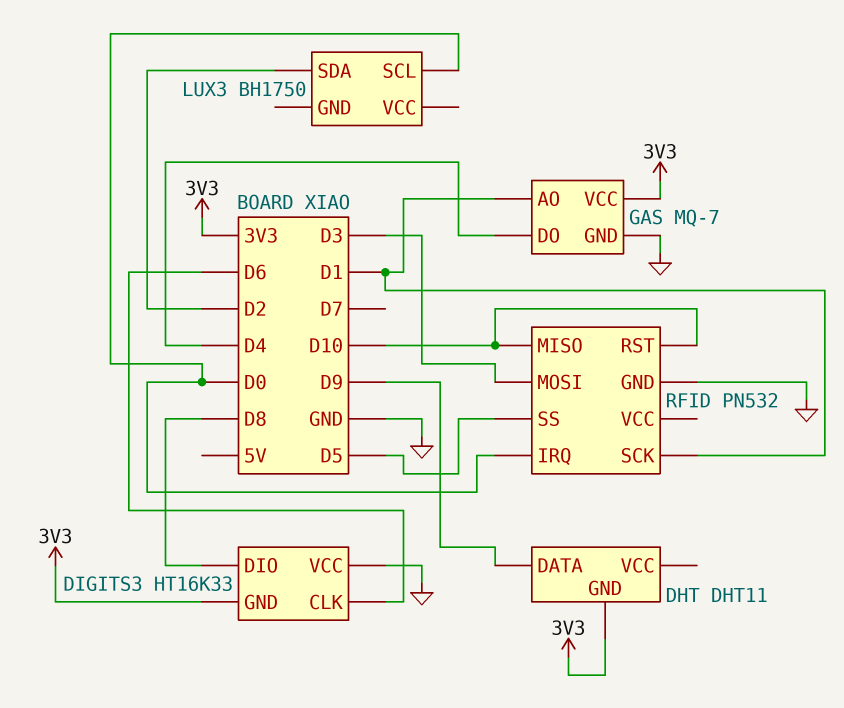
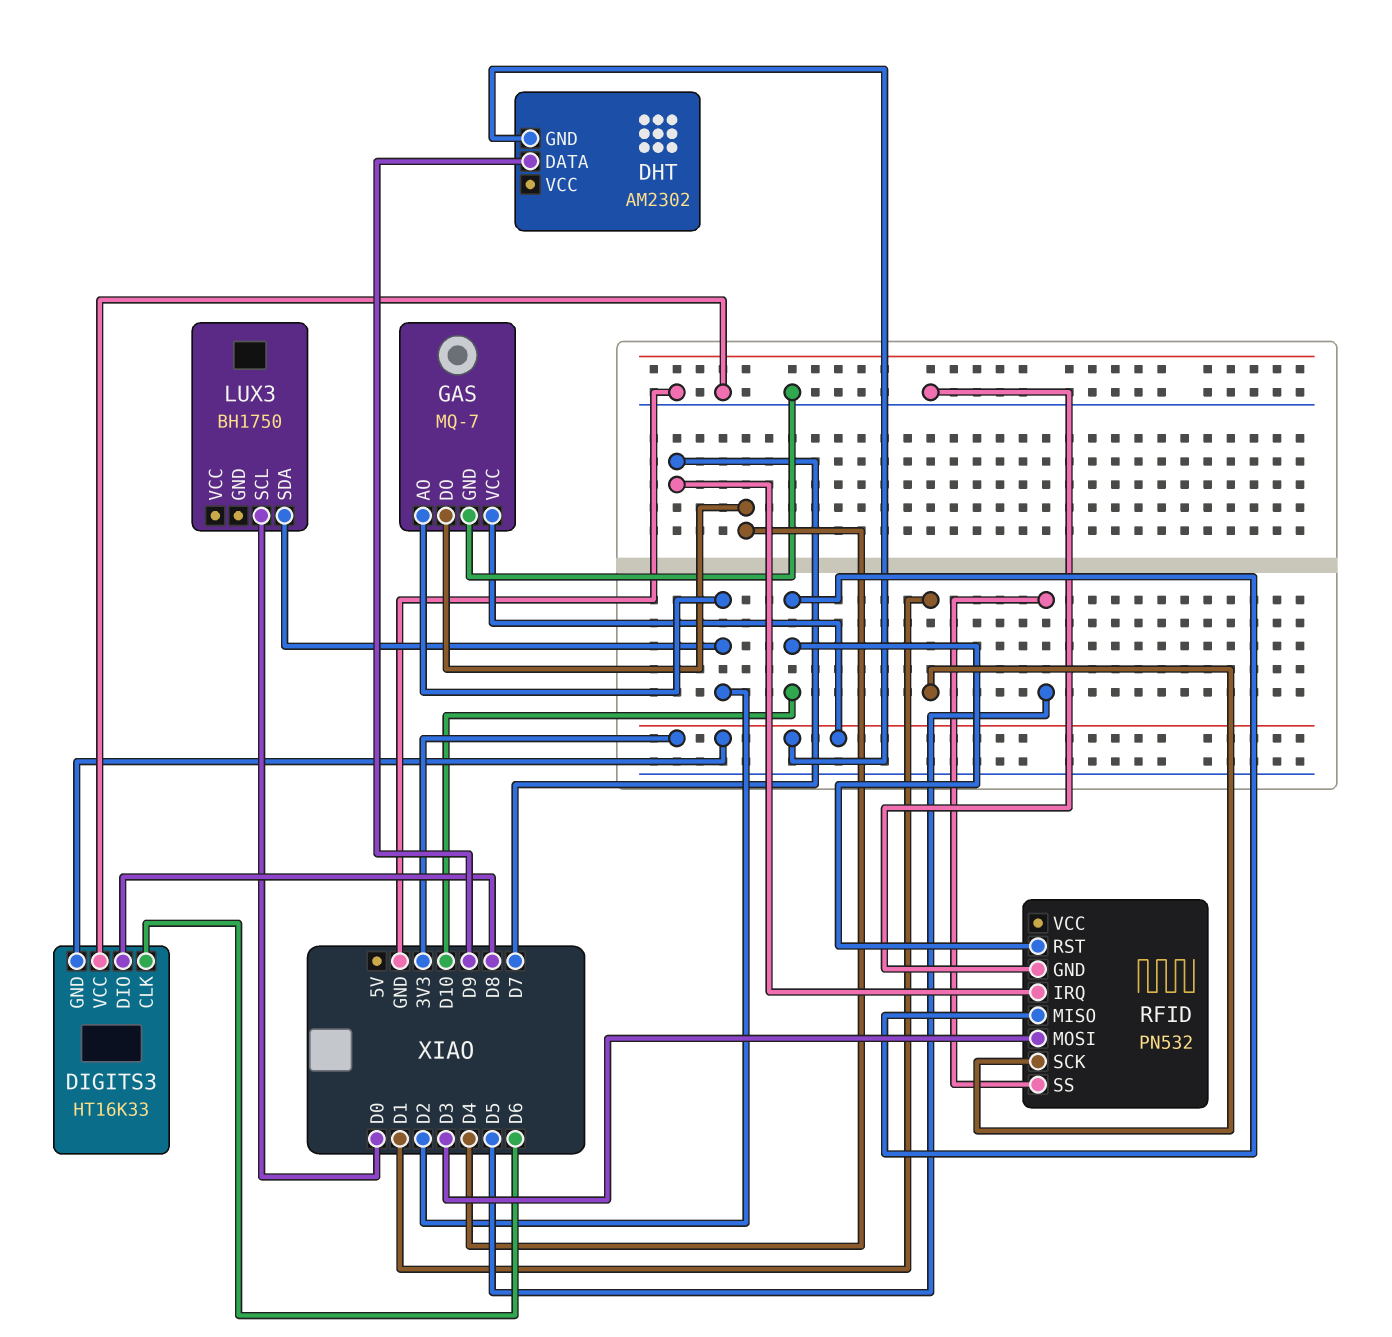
DHT: DHT11 -> AM2302
GAS pin AO: D1 -> D2
RFID pin IRQ: D0 -> D7

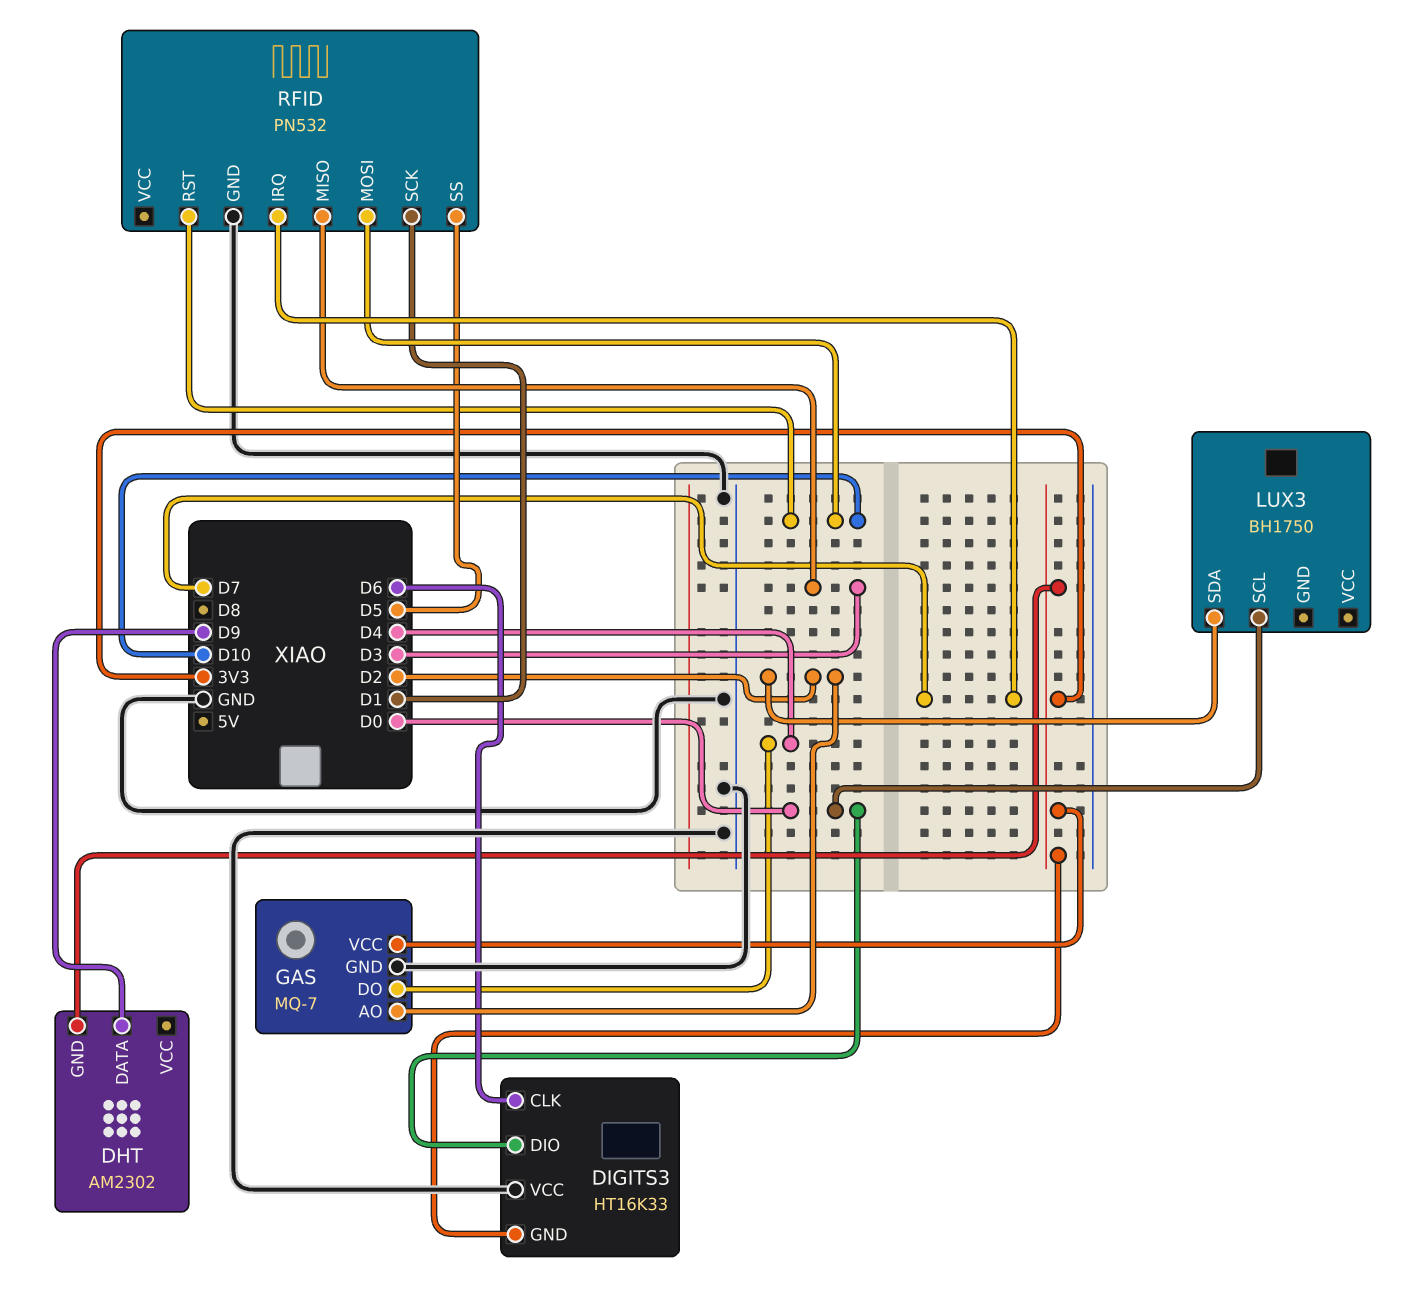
DIGITS3 pin DIO: D8 -> D0
RFID pin MISO: D10 -> D3
RFID pin MOSI: D3 -> D10

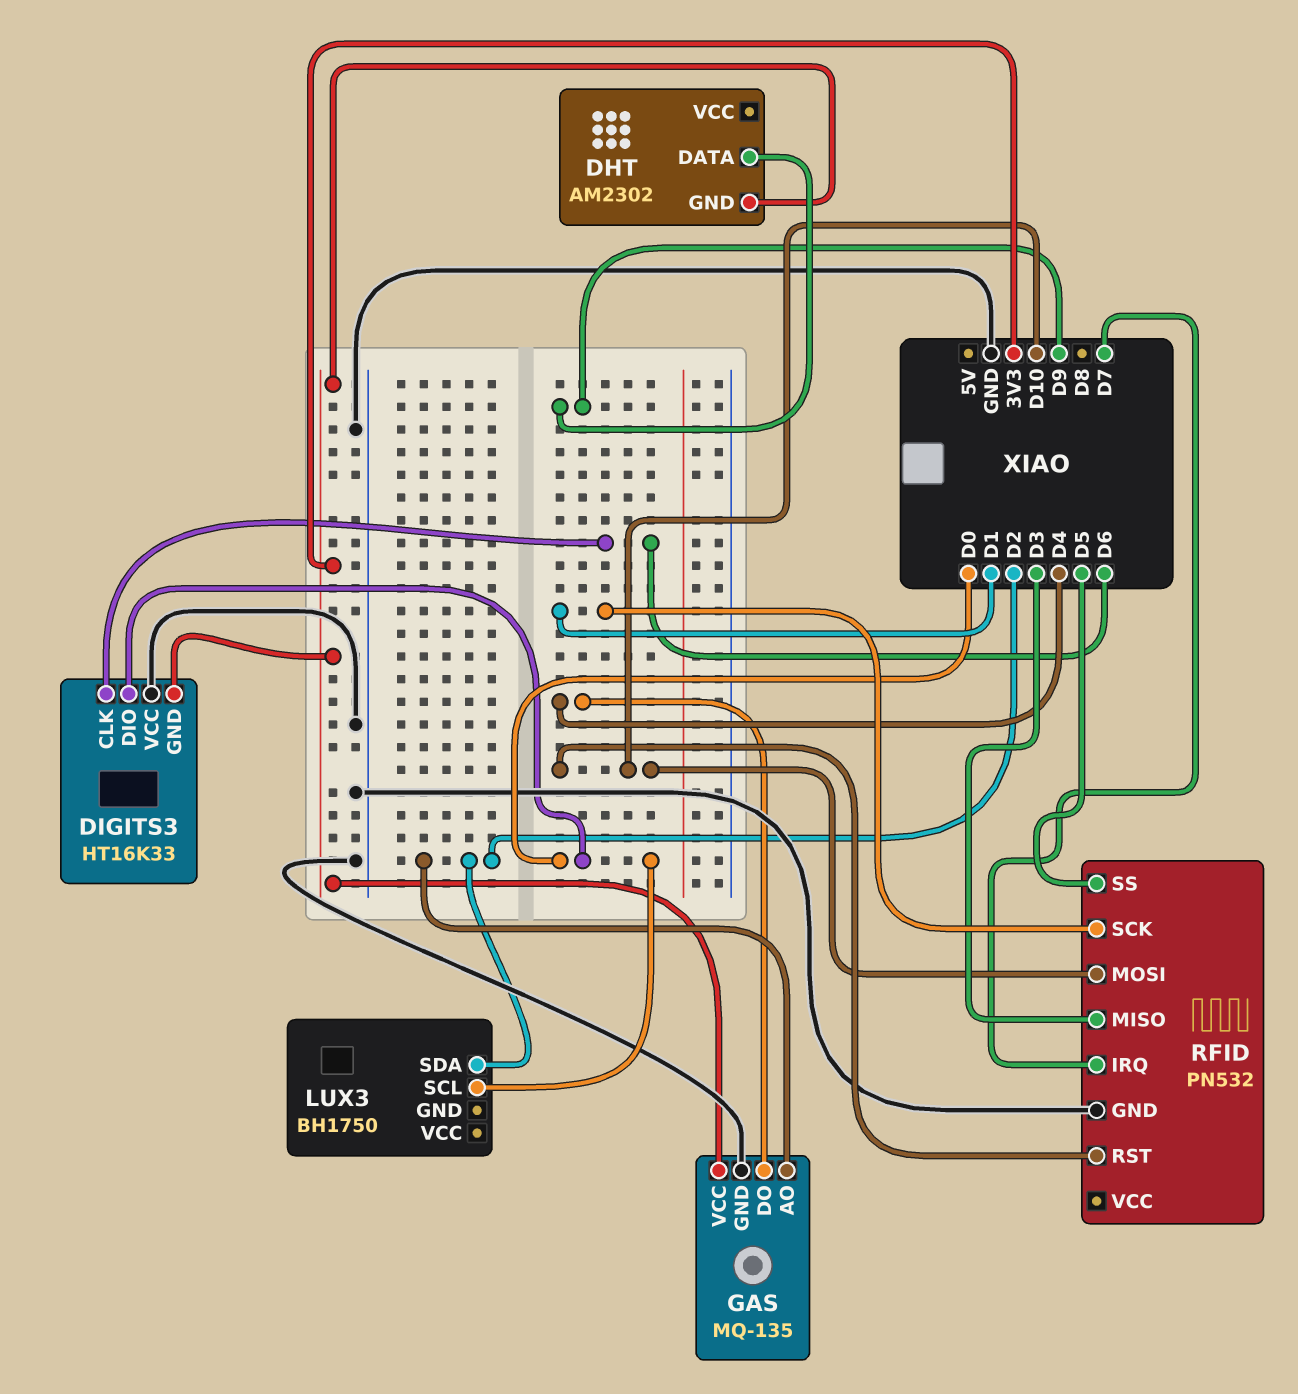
GAS: MQ-7 -> MQ-135

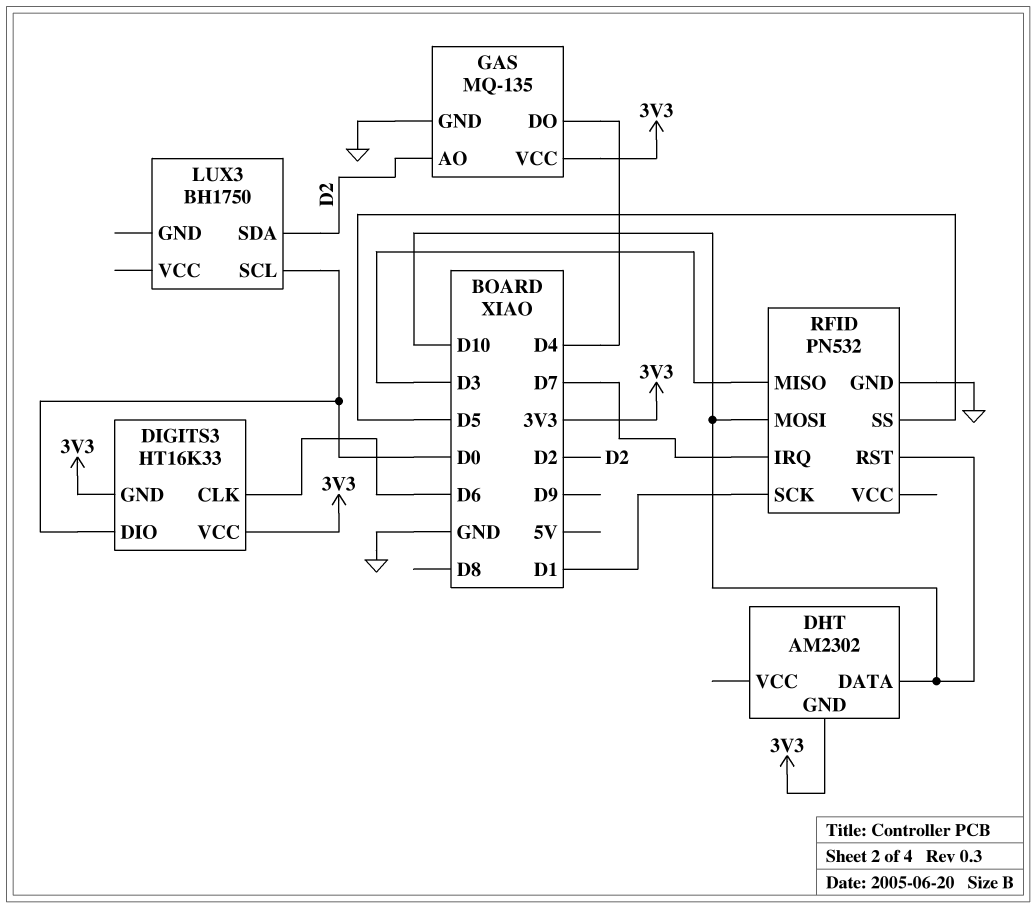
DHT pin DATA: D9 -> D10
DIGITS3 pin VCC: GND -> 3V3

